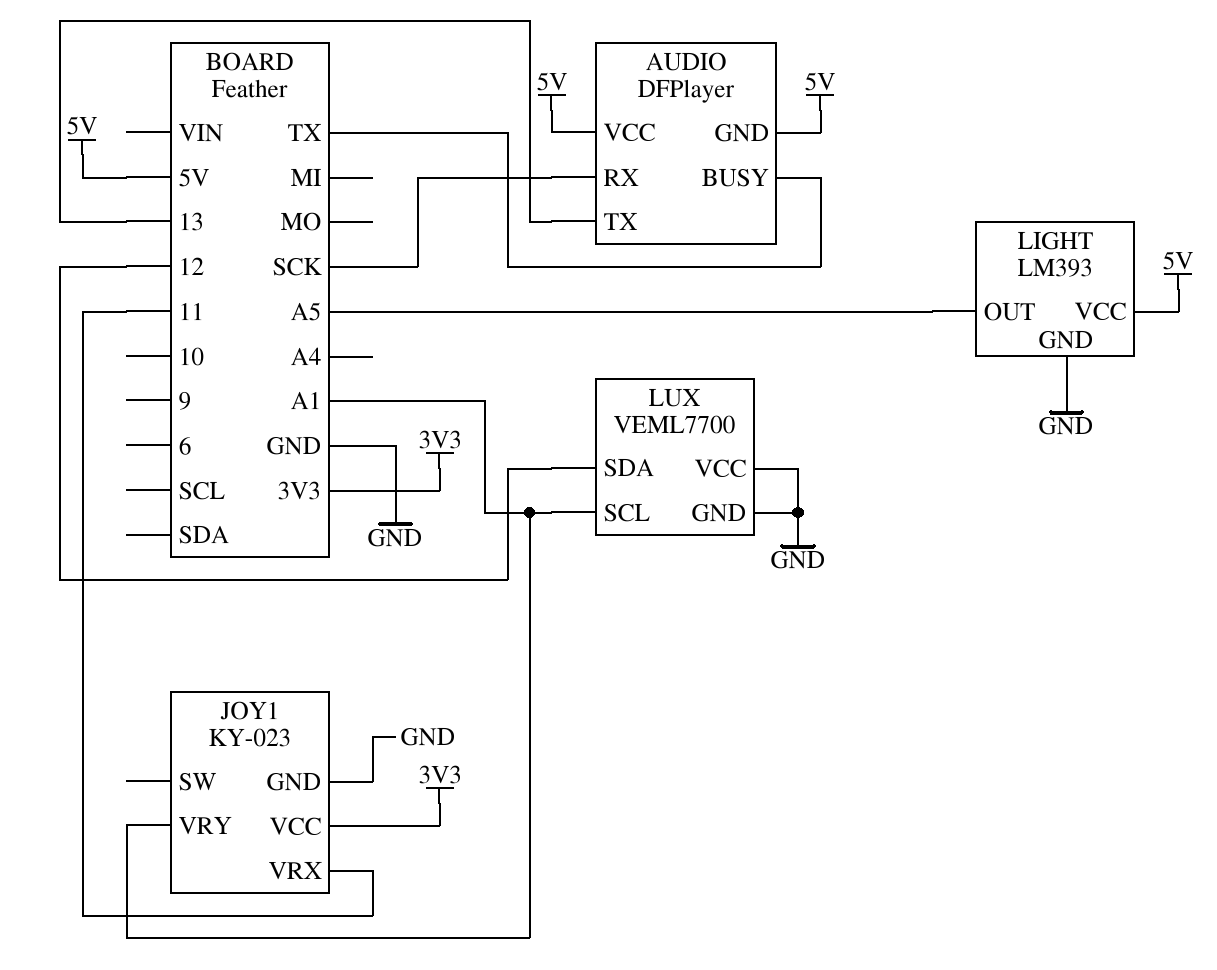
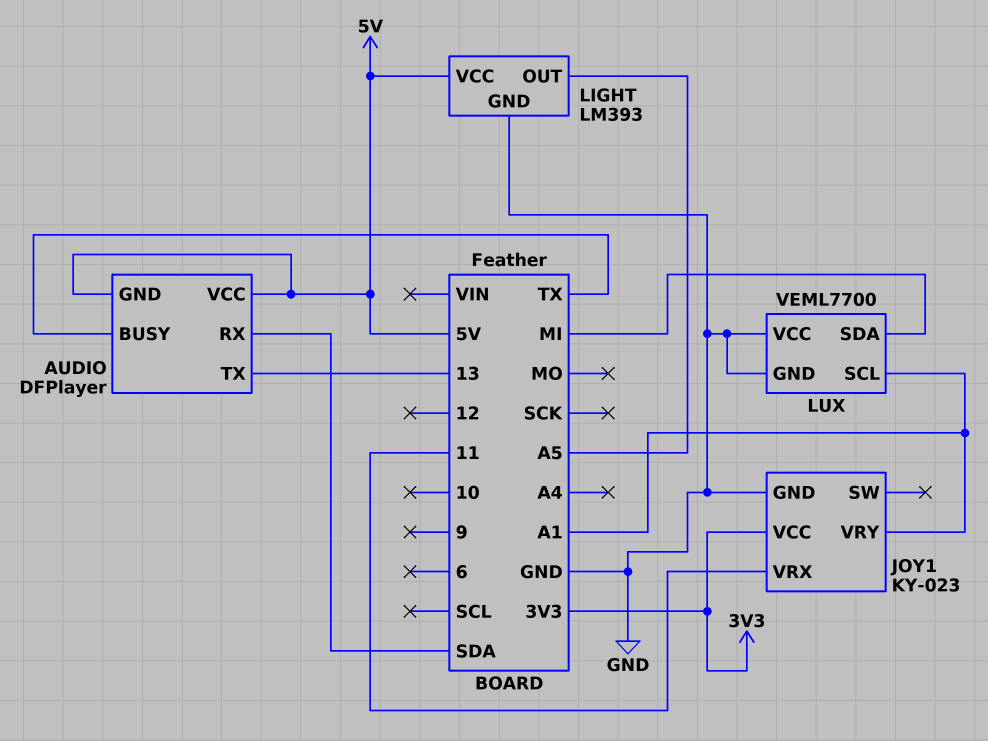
AUDIO pin RX: SCK -> SDA
LUX pin SDA: 12 -> MI

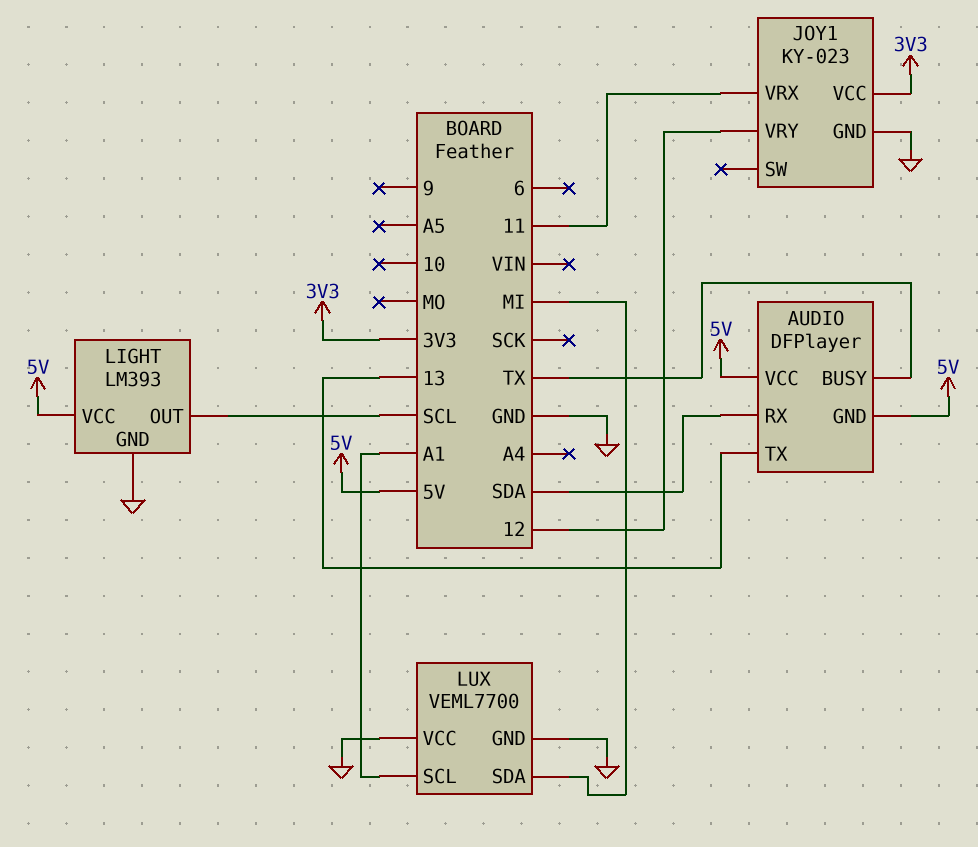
JOY1 pin VRY: A1 -> 12
LIGHT pin OUT: A5 -> SCL

